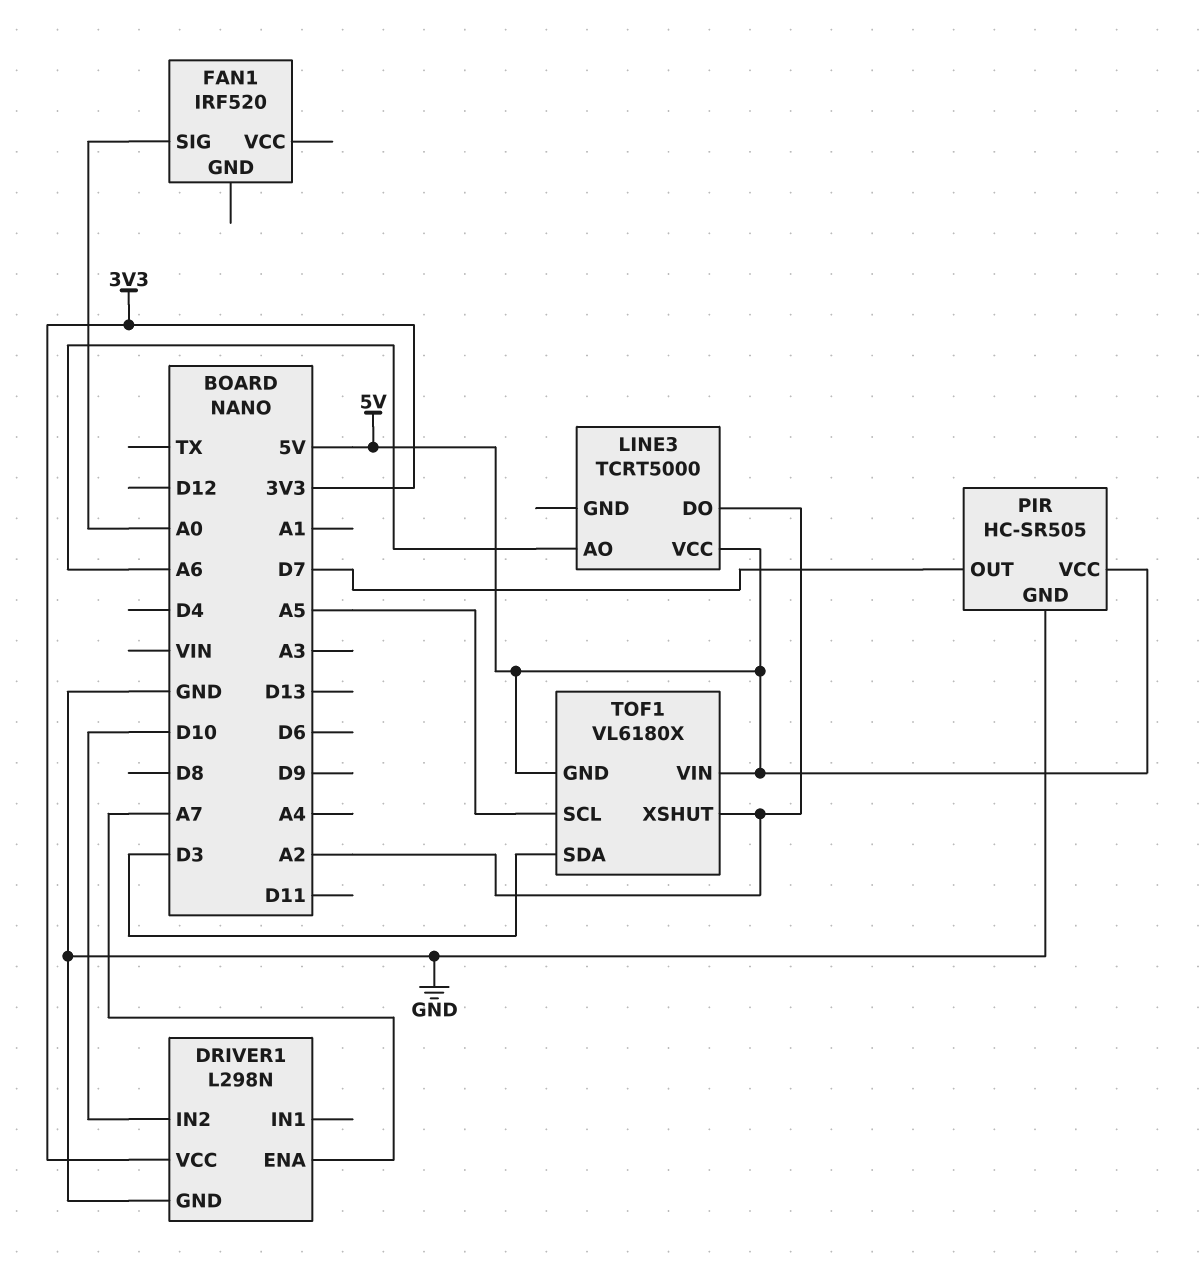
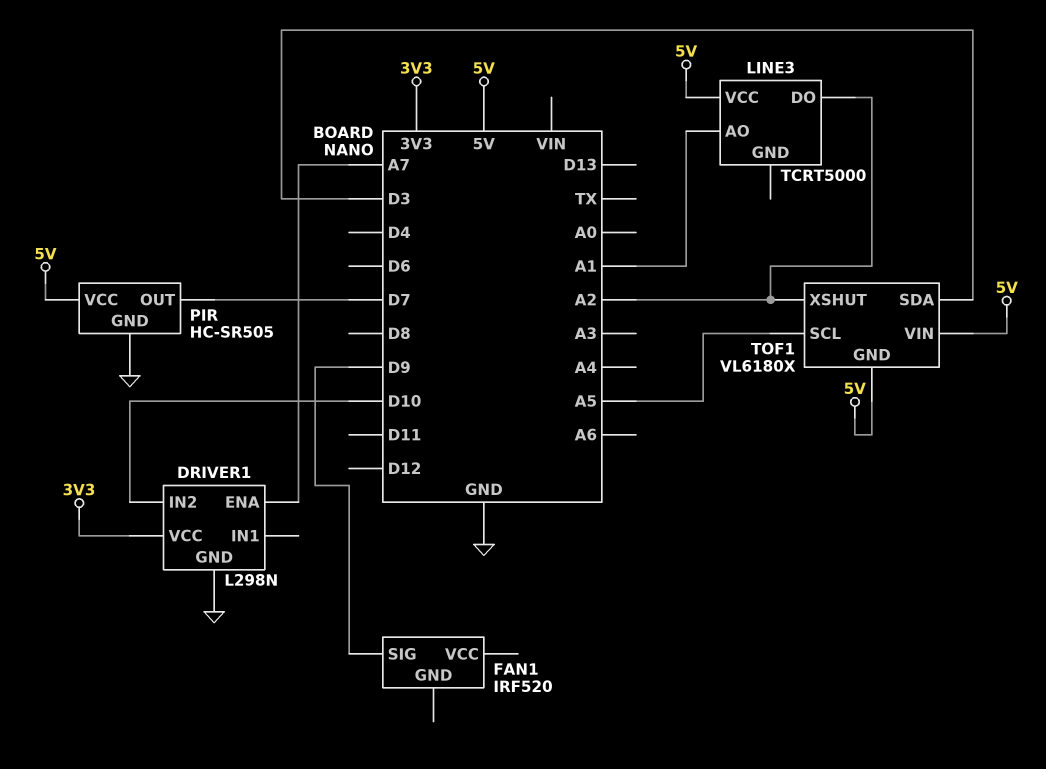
FAN1 pin SIG: A0 -> D9
LINE3 pin AO: A6 -> A1

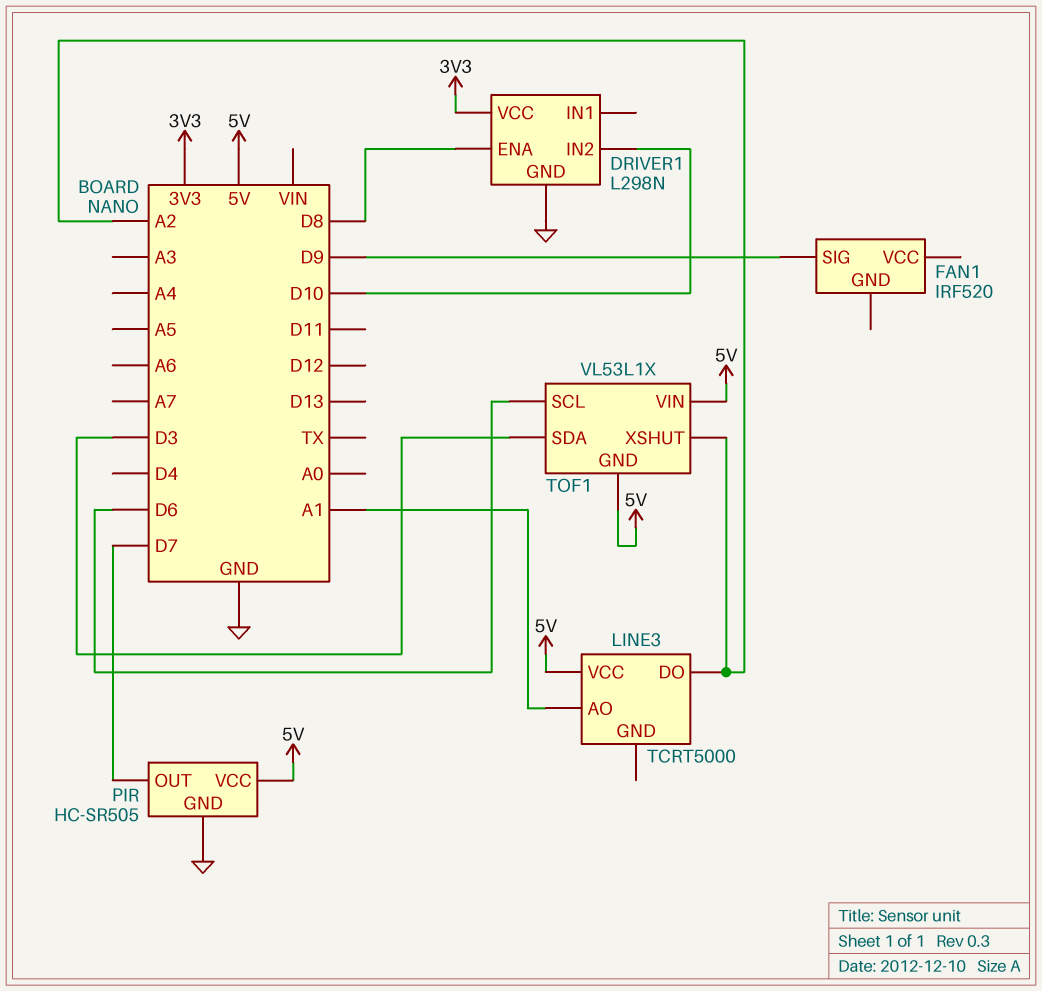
DRIVER1 pin ENA: A7 -> D8
TOF1: VL6180X -> VL53L1X
TOF1 pin SCL: A5 -> D6

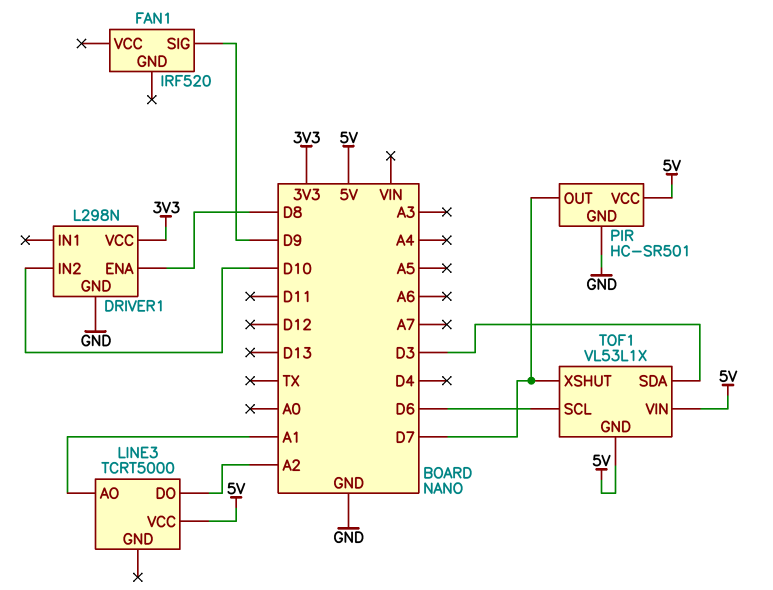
PIR: HC-SR505 -> HC-SR501
TOF1 pin XSHUT: A2 -> D7

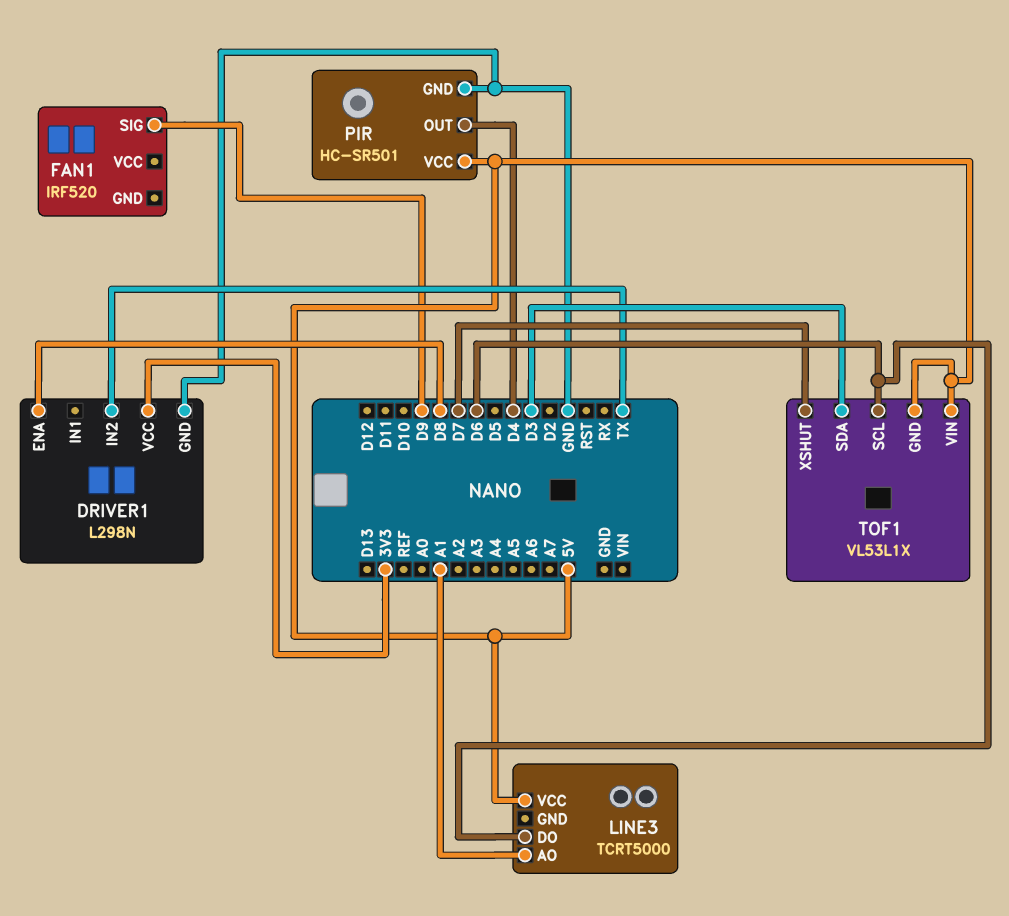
DRIVER1 pin IN2: D10 -> TX
LINE3 pin DO: A2 -> D6
PIR pin OUT: D7 -> D4

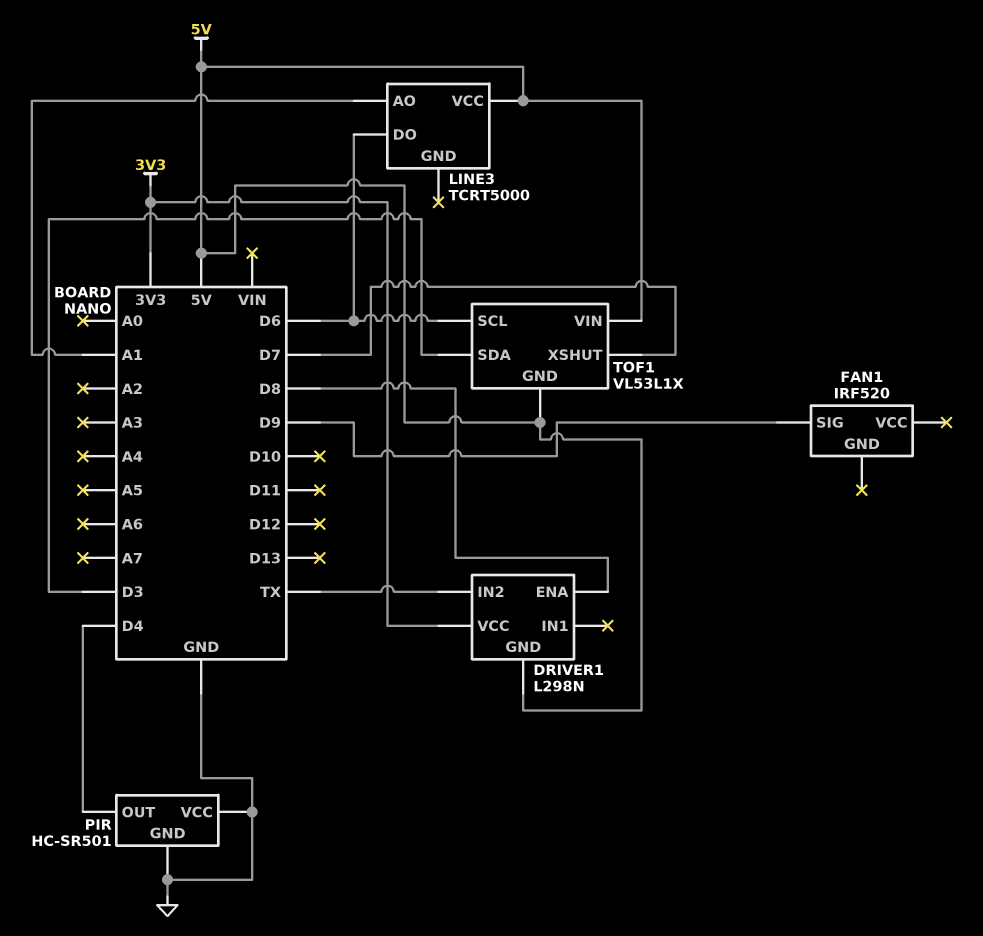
DRIVER1 pin GND: GND -> 5V
PIR pin VCC: 5V -> GND

